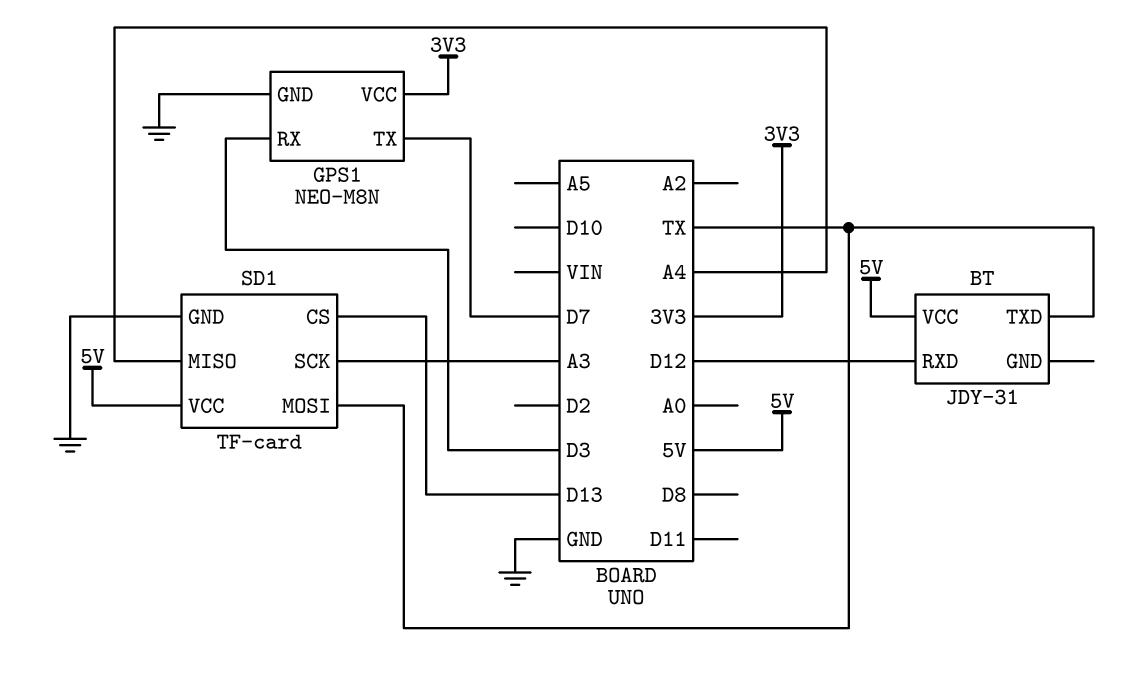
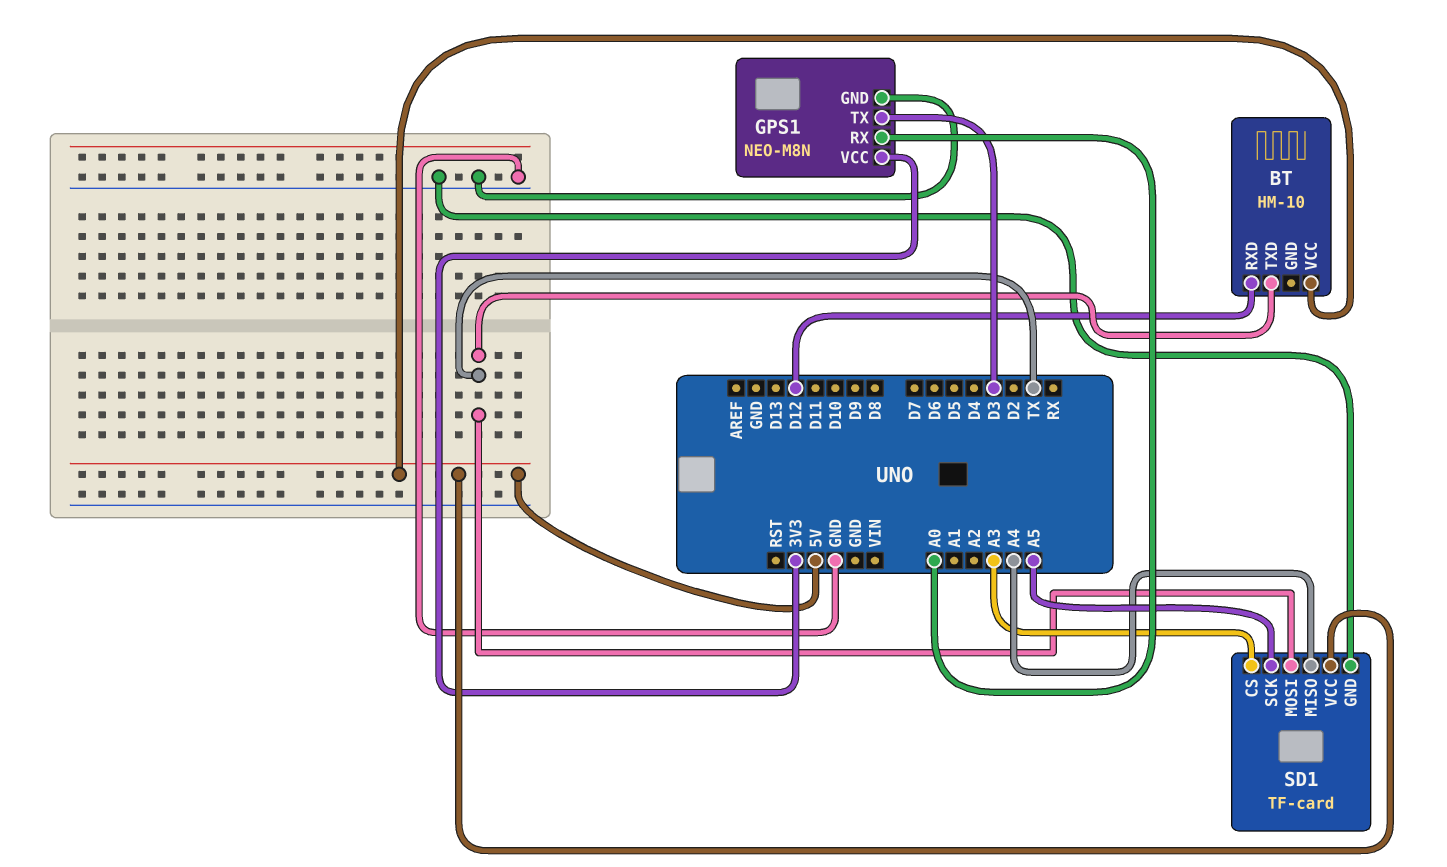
BT: JDY-31 -> HM-10
GPS1 pin RX: D3 -> A0
GPS1 pin TX: D7 -> D3
SD1 pin CS: D13 -> A3
SD1 pin SCK: A3 -> A5

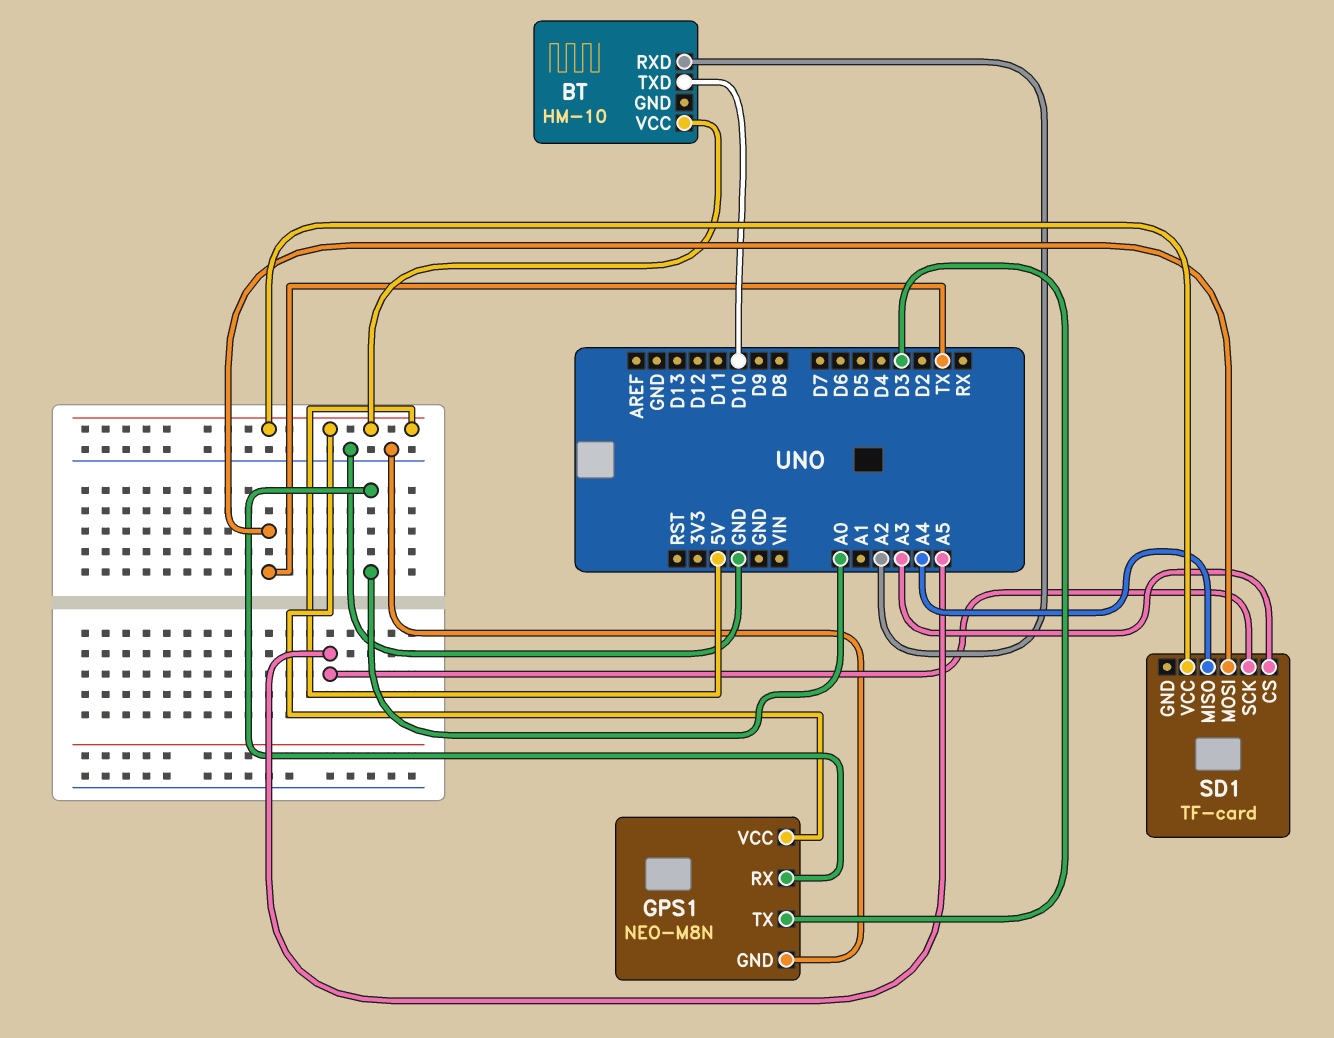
BT pin RXD: D12 -> A2
BT pin TXD: TX -> D10
GPS1 pin VCC: 3V3 -> 5V
SD1 pin GND: GND -> none

